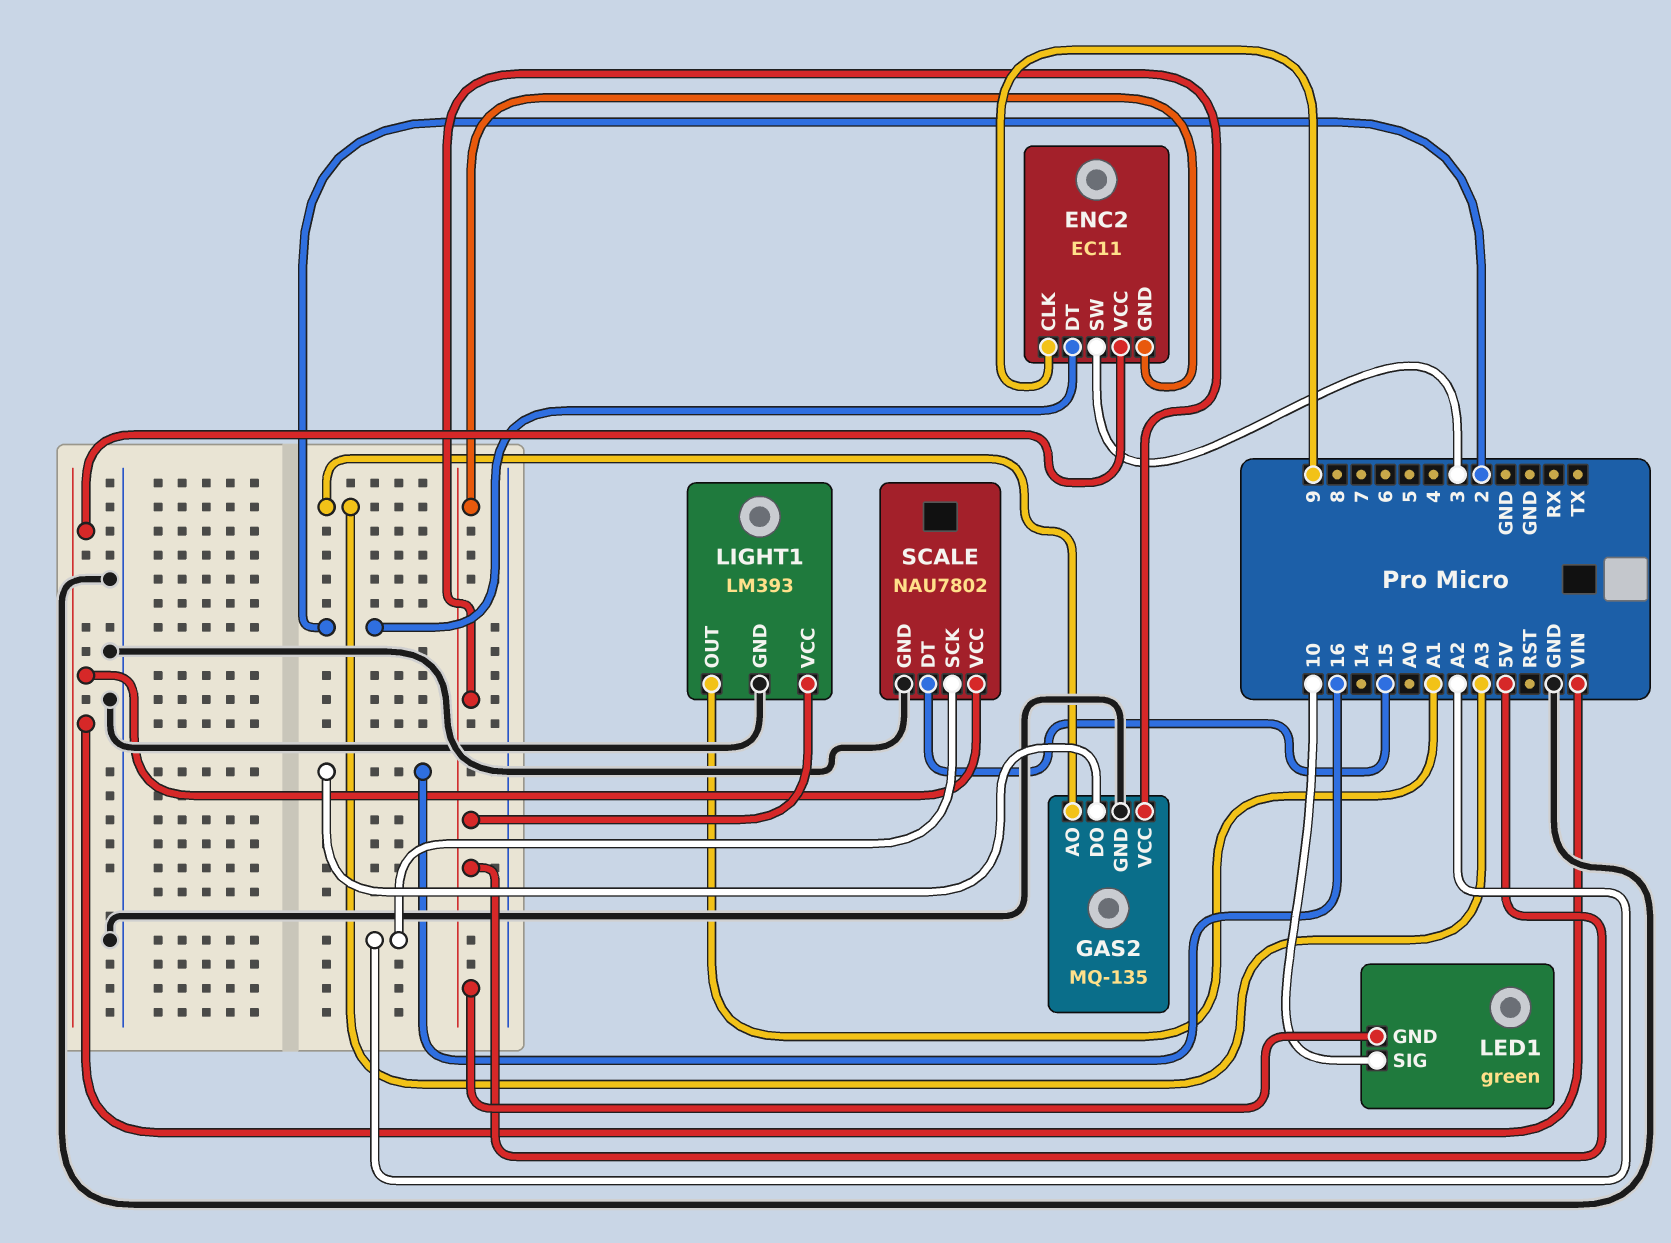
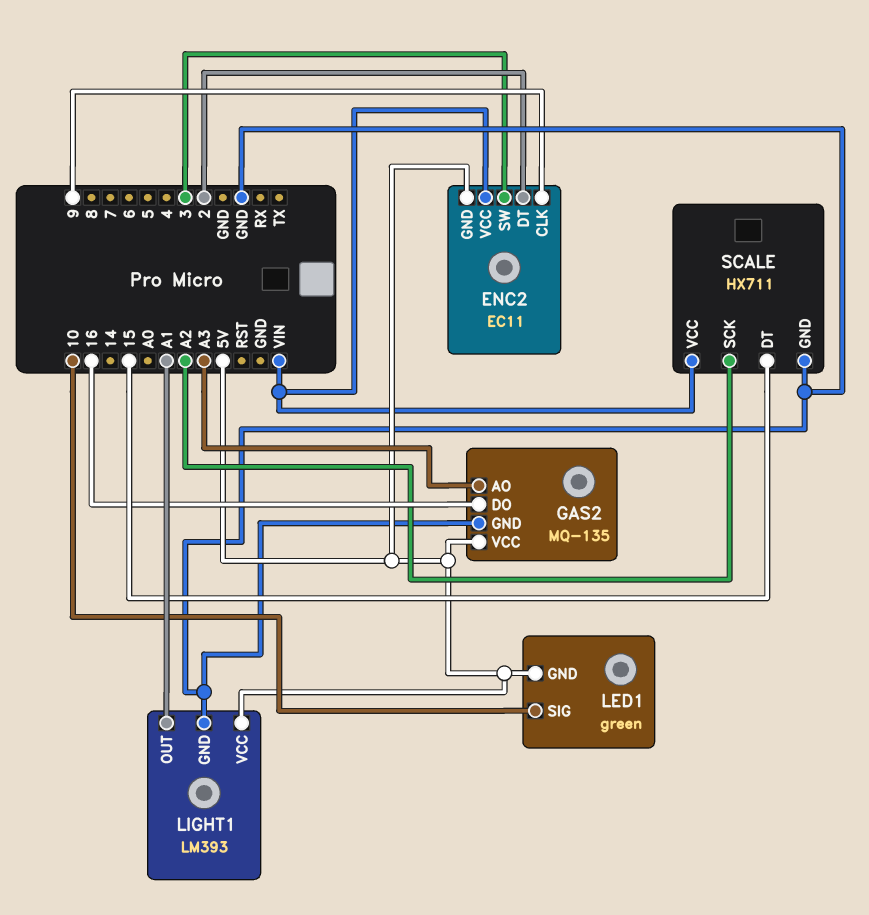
SCALE: NAU7802 -> HX711

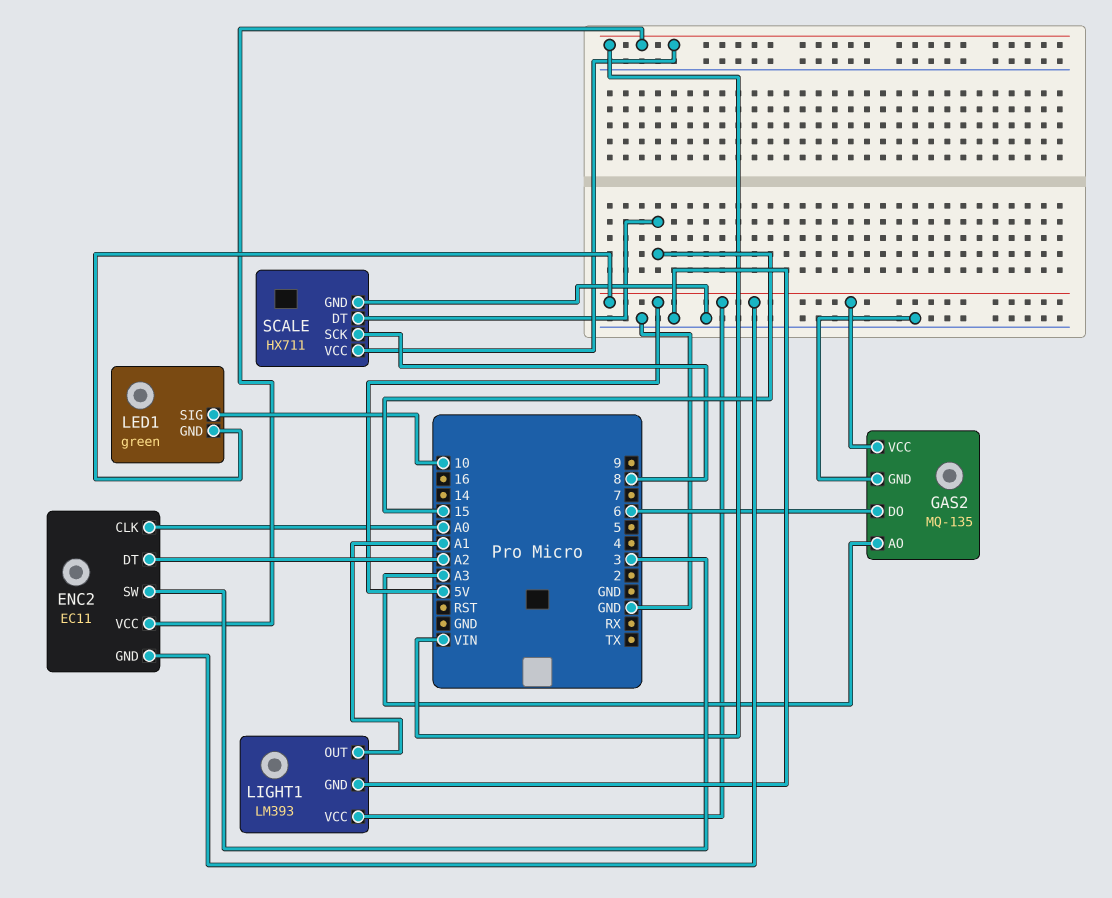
ENC2 pin CLK: 9 -> A0
ENC2 pin DT: 2 -> A2
GAS2 pin DO: 16 -> 6
SCALE pin SCK: A2 -> 8

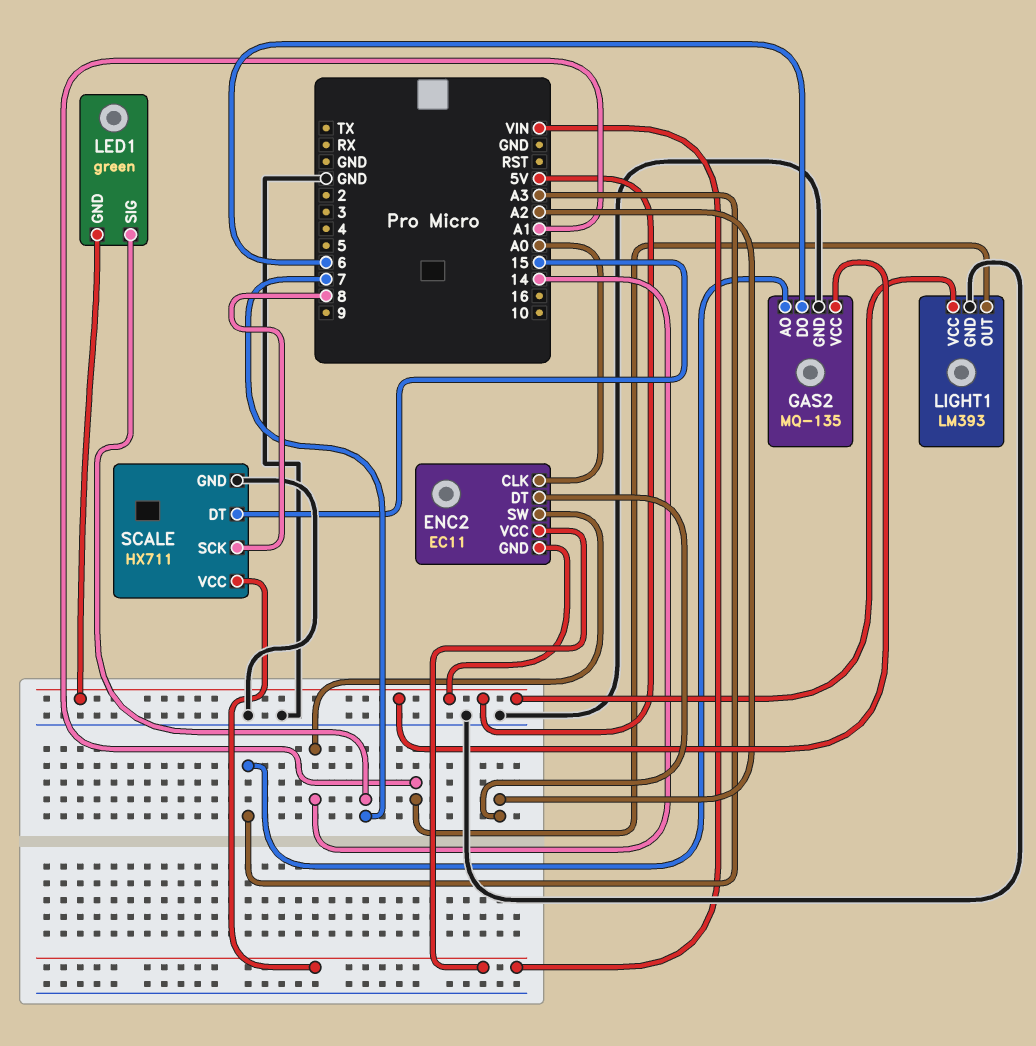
ENC2 pin SW: 3 -> 14
LED1 pin SIG: 10 -> 7

